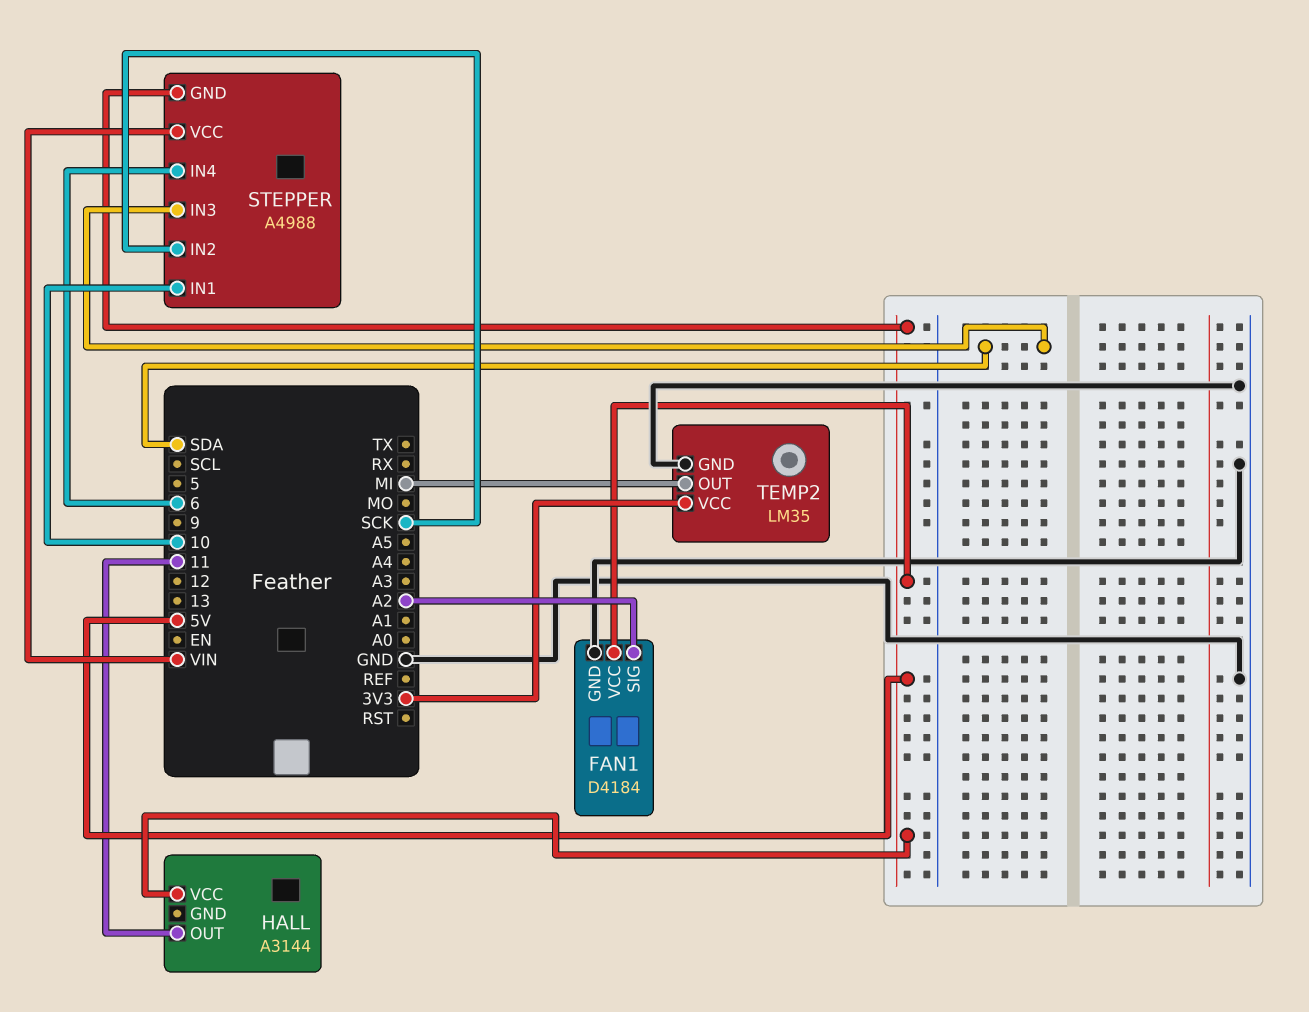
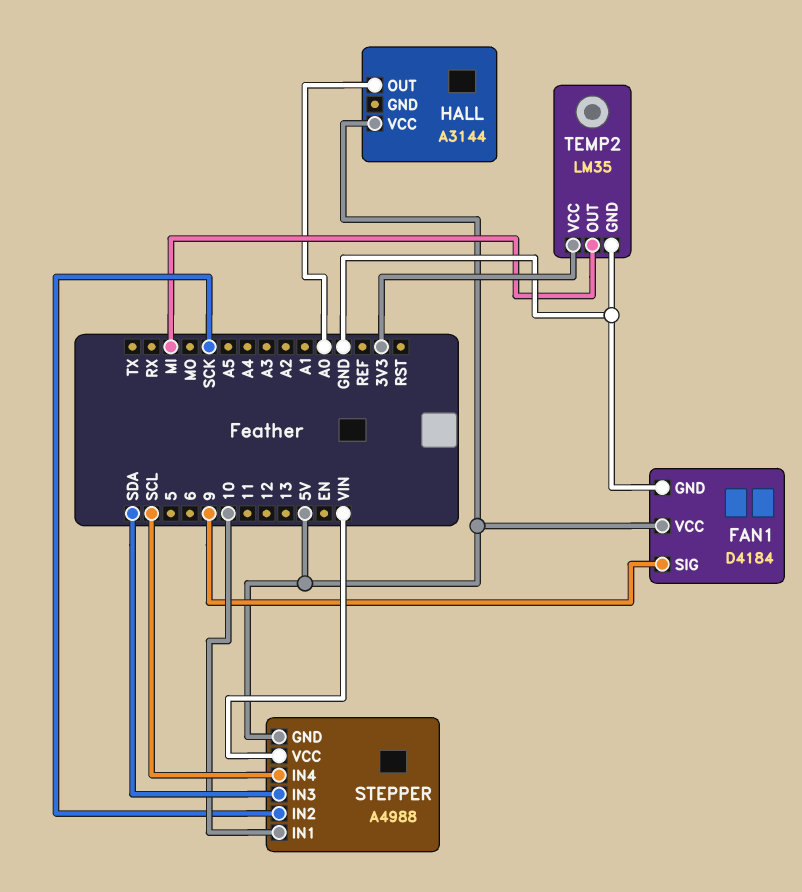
FAN1 pin SIG: A2 -> 9
HALL pin OUT: 11 -> A0
STEPPER pin IN4: 6 -> SCL

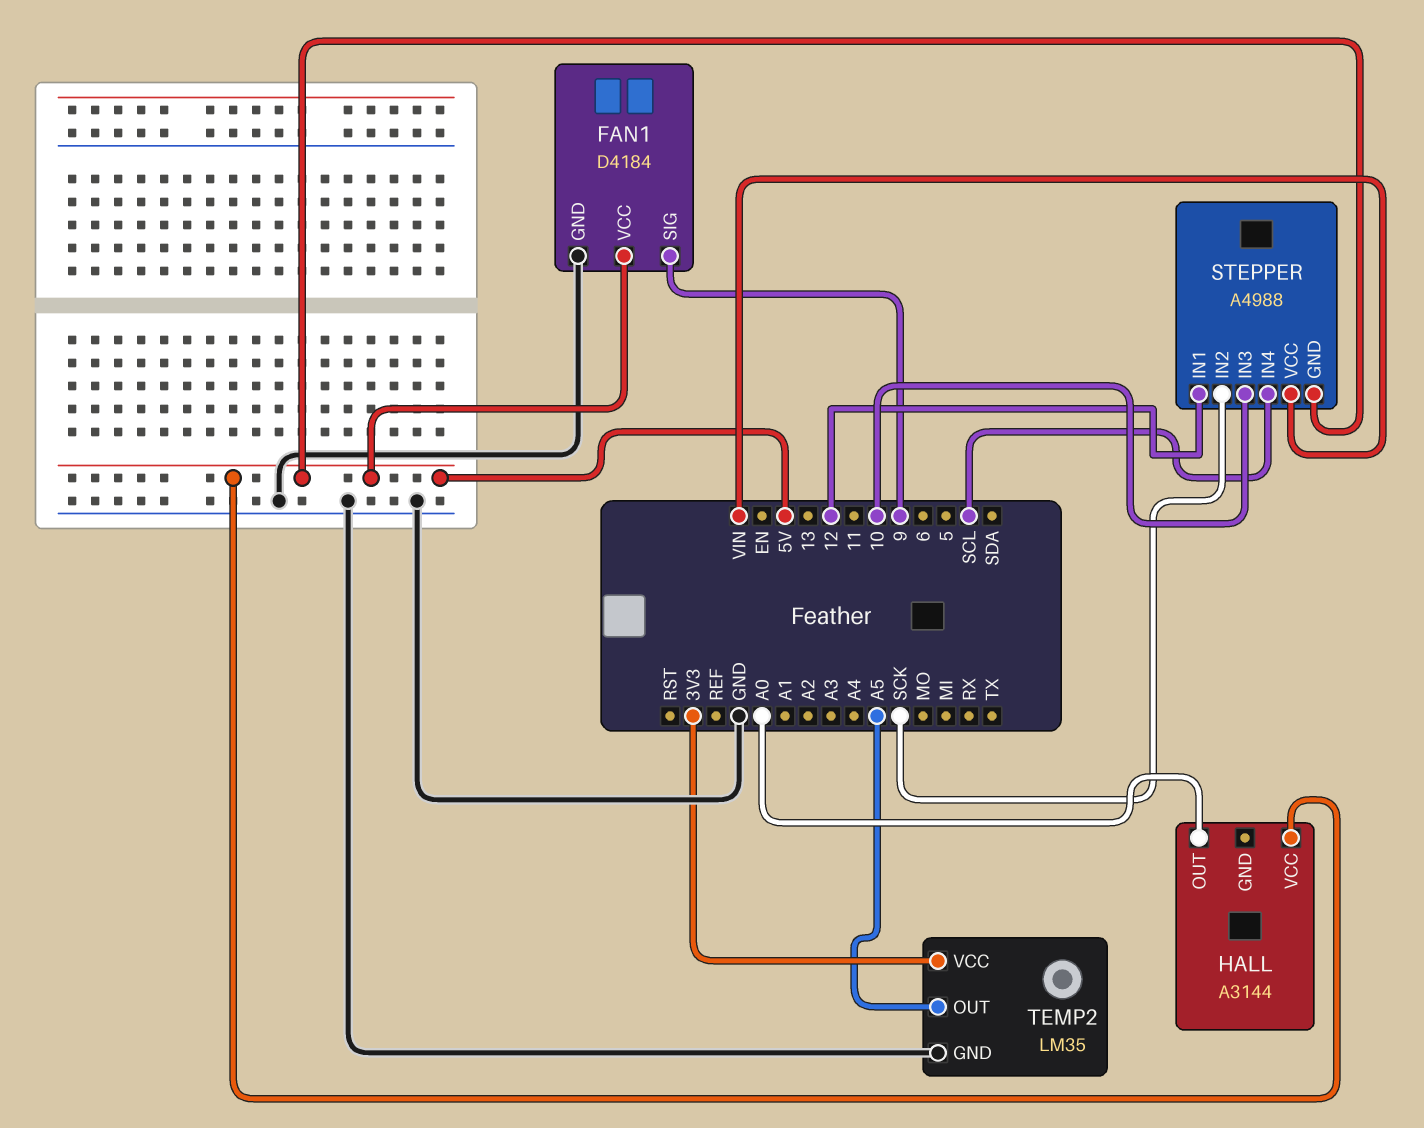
STEPPER pin IN1: 10 -> 12
STEPPER pin IN3: SDA -> 10
TEMP2 pin OUT: MI -> A5

